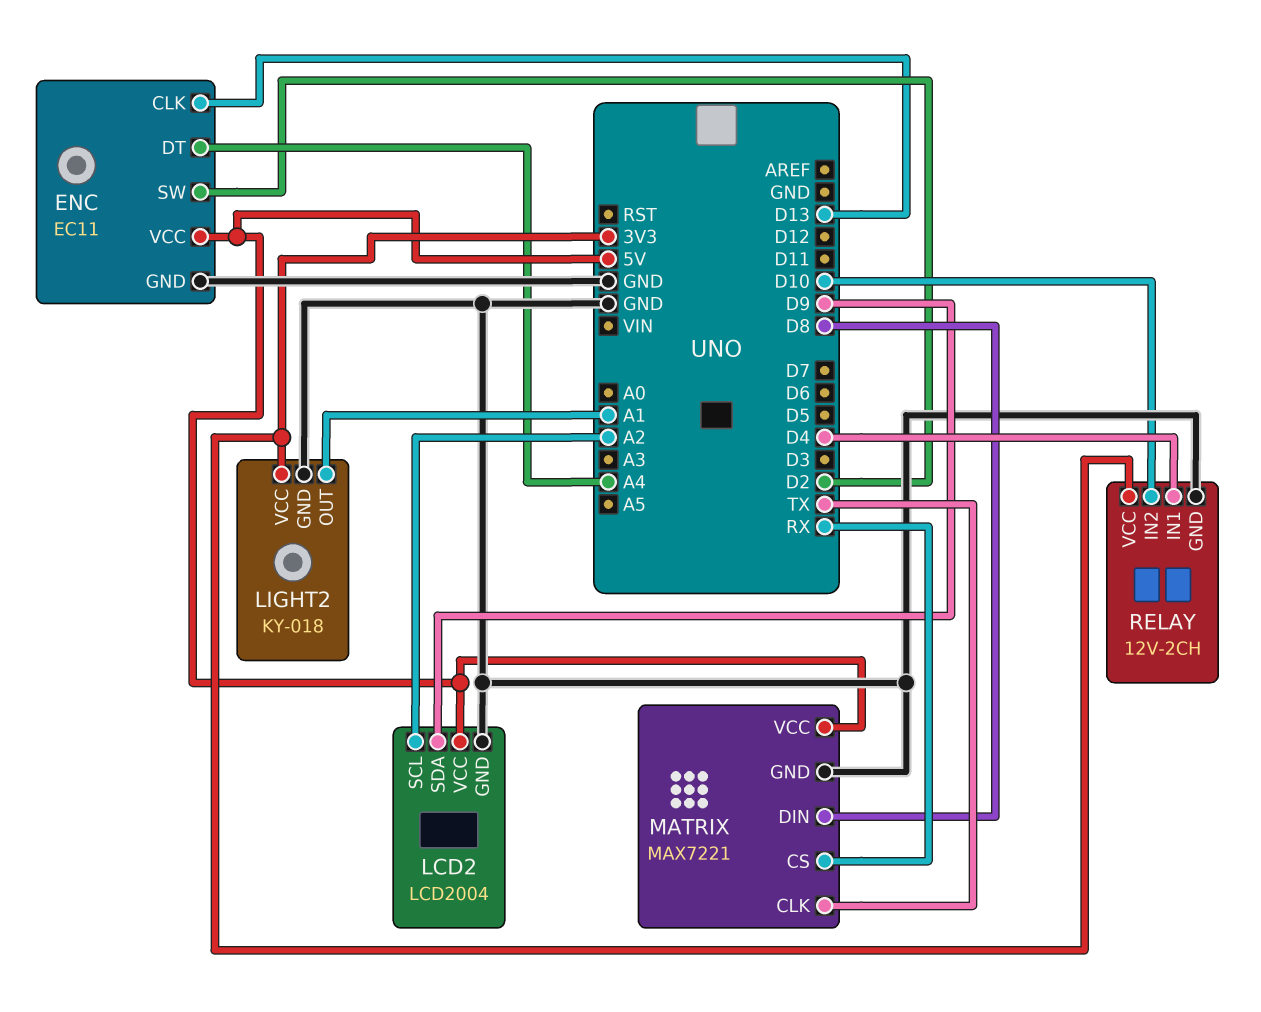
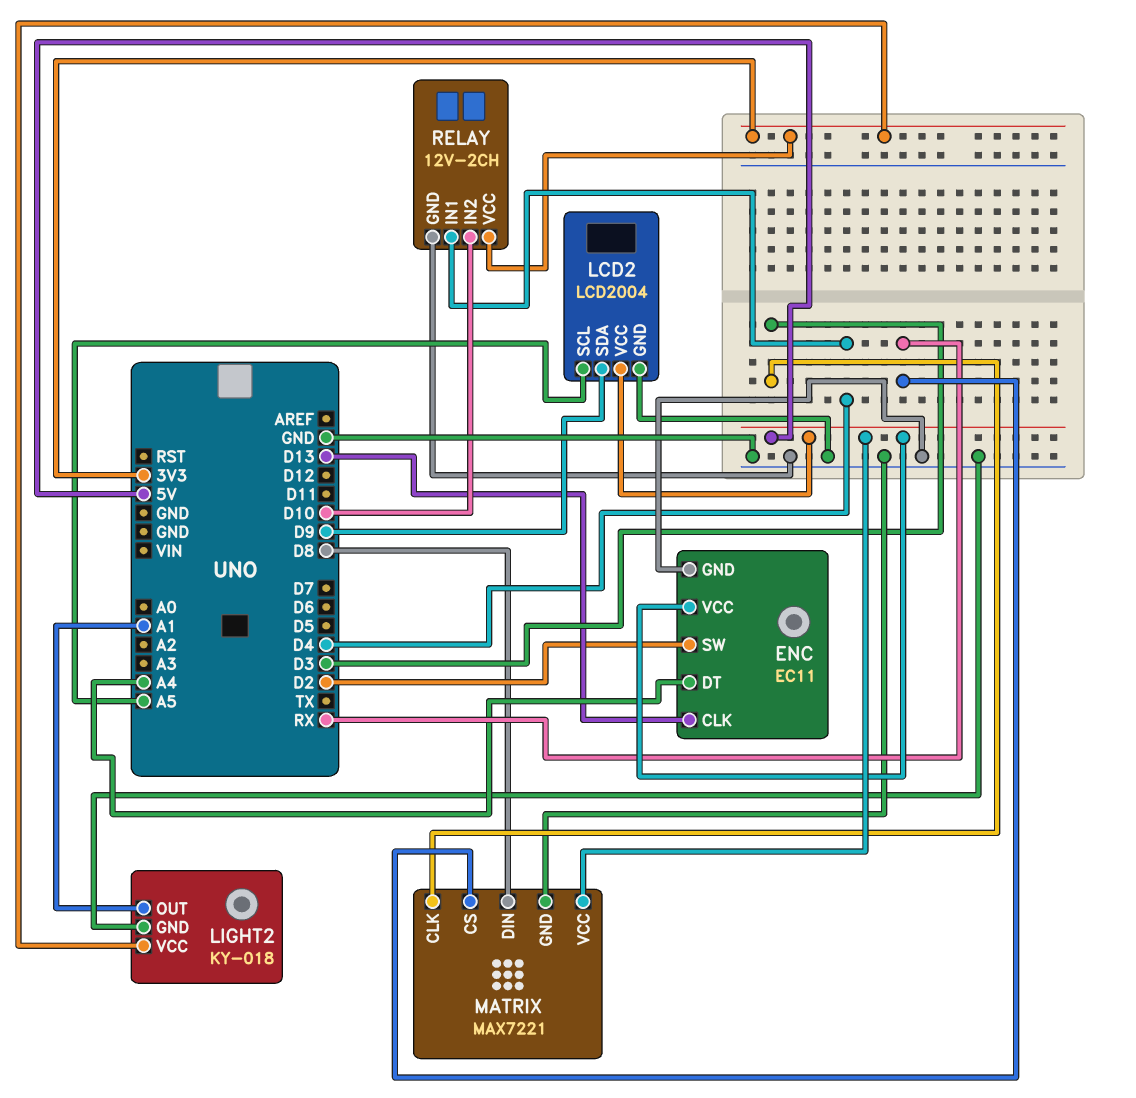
LCD2 pin SCL: A2 -> A5
MATRIX pin CLK: TX -> D3

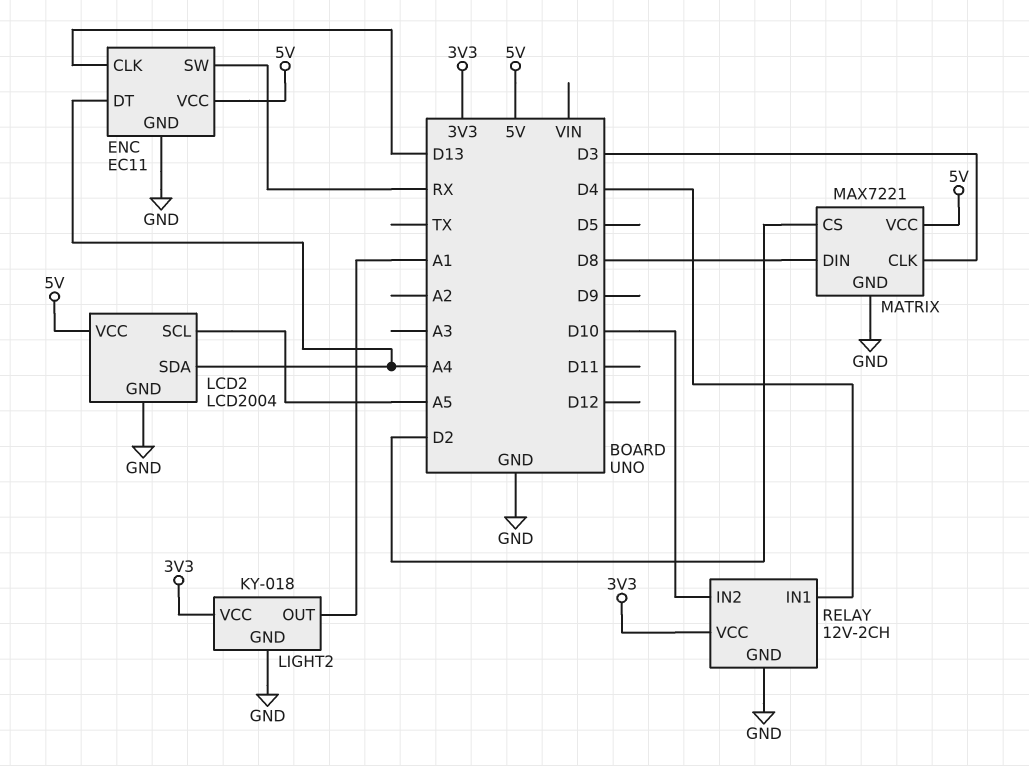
ENC pin SW: D2 -> RX
LCD2 pin SDA: D9 -> A4
MATRIX pin CS: RX -> D2

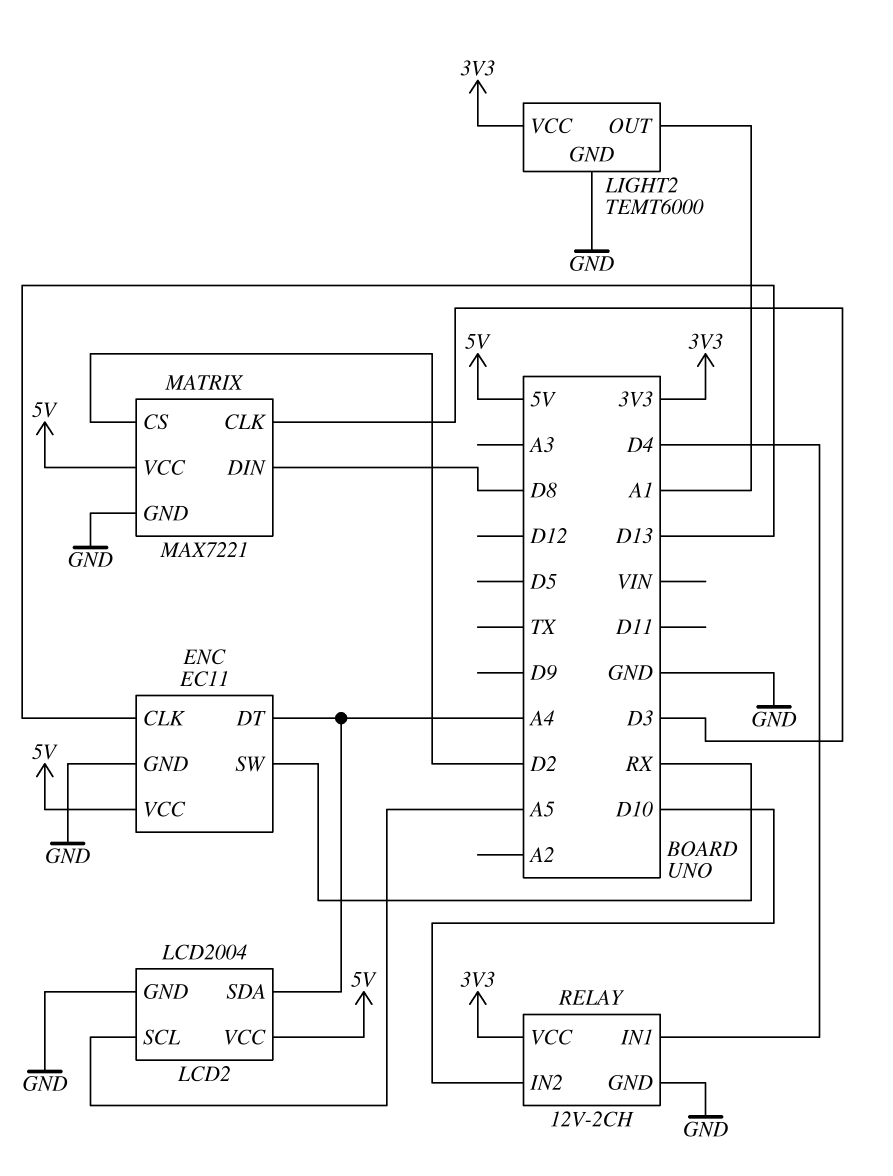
LIGHT2: KY-018 -> TEMT6000

